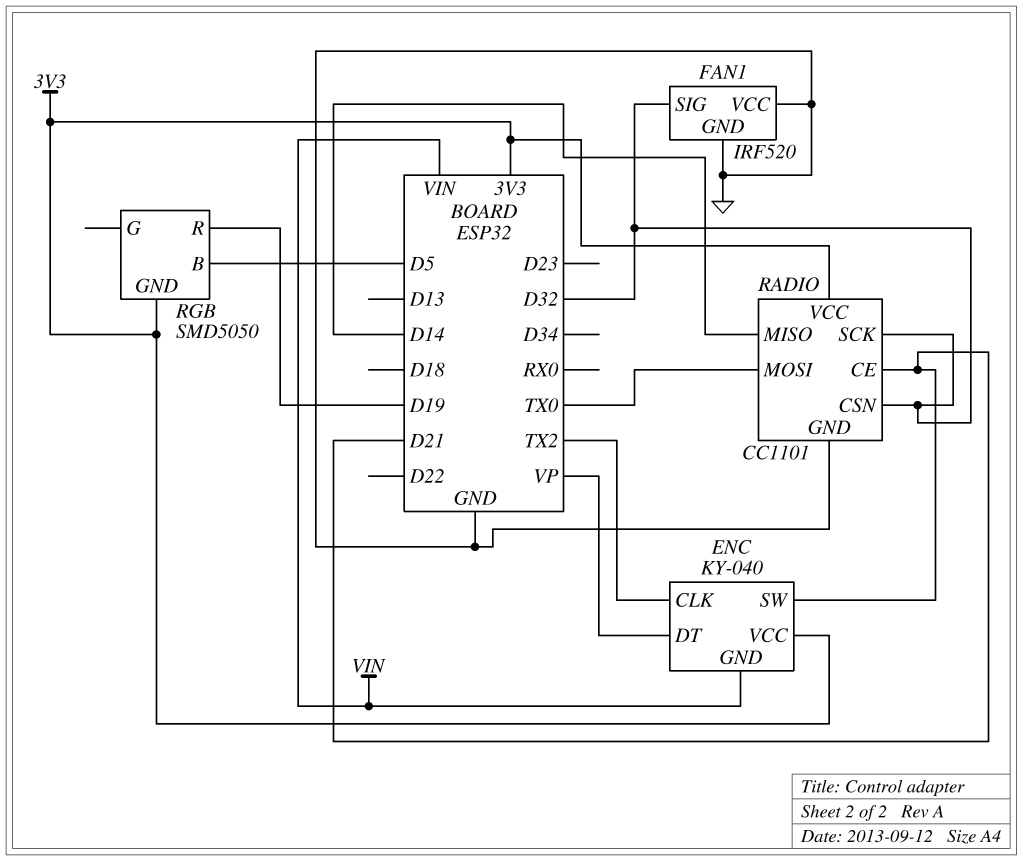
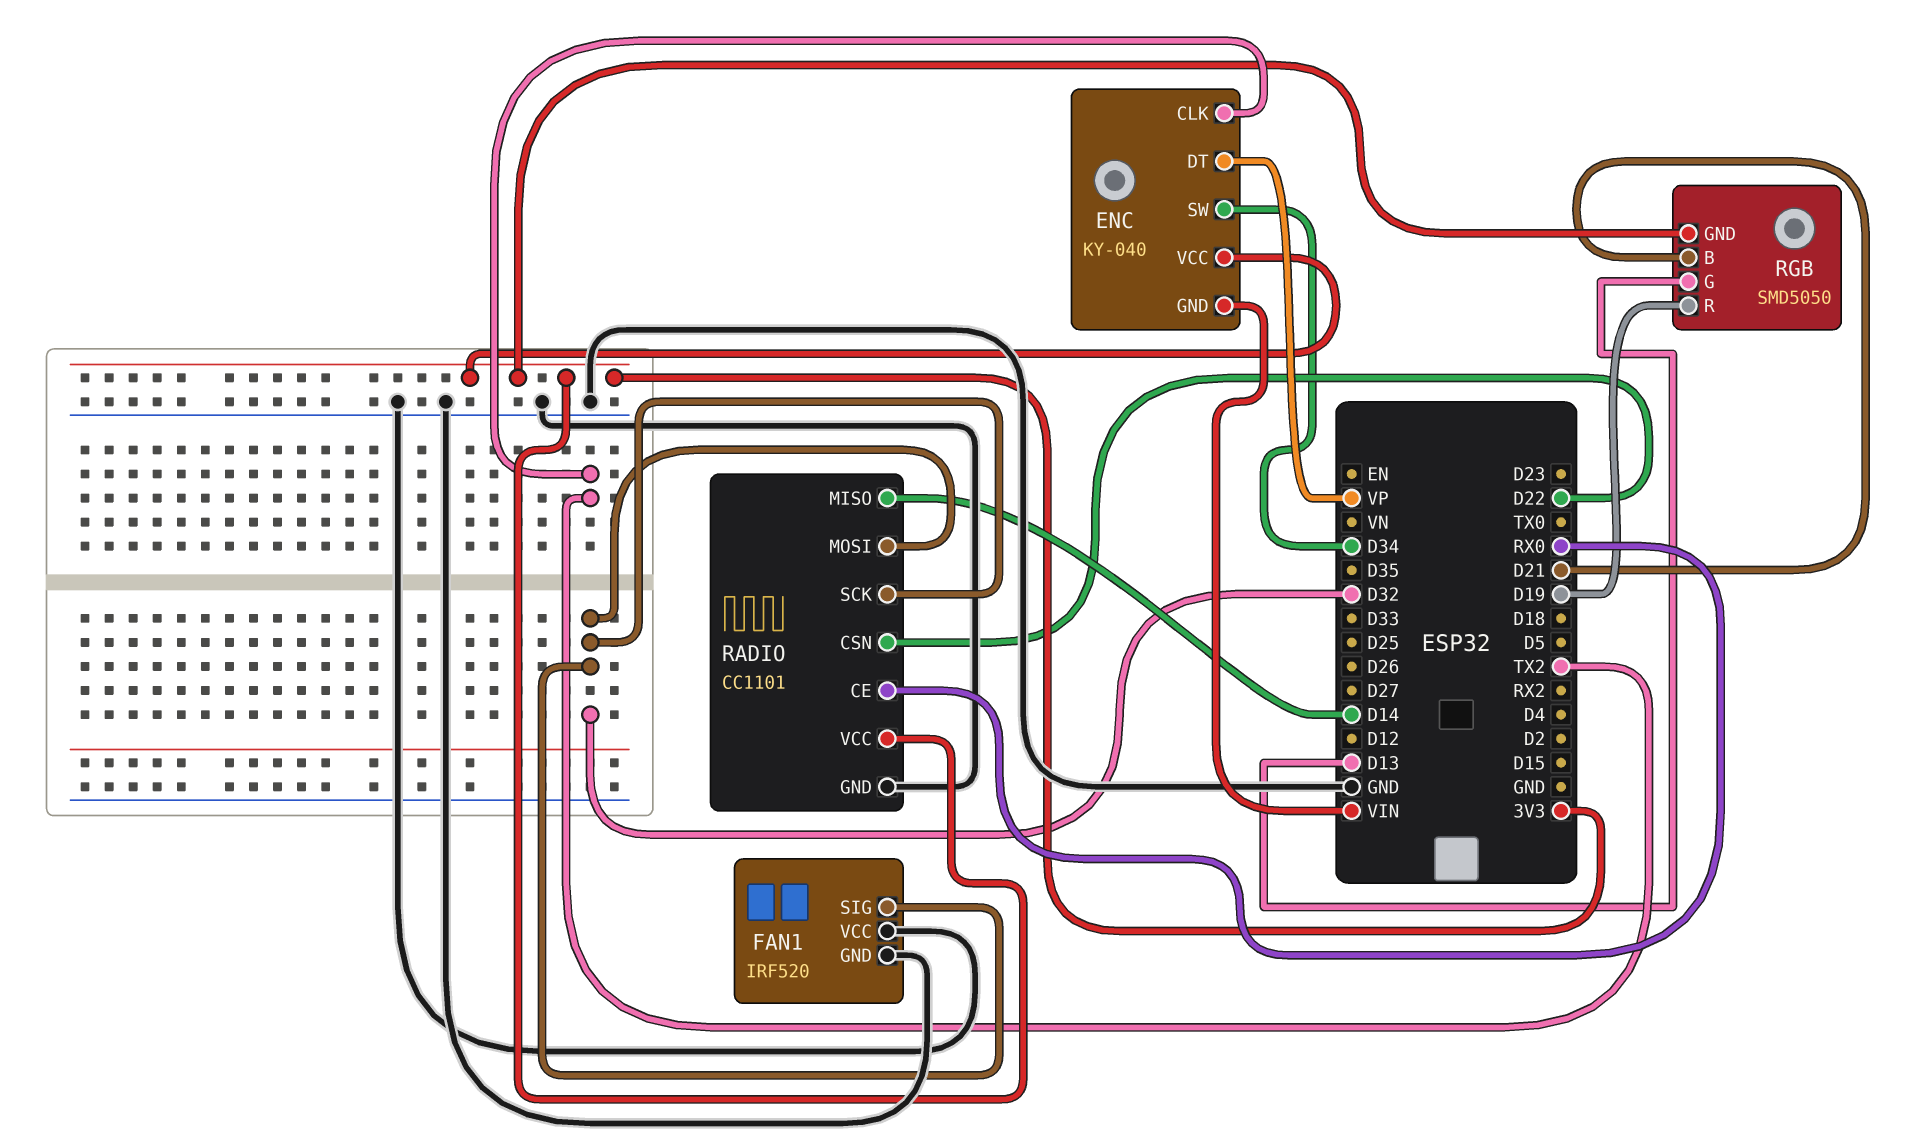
ENC pin SW: D21 -> D34
RADIO pin CE: D21 -> RX0
RADIO pin CSN: D32 -> D22
RADIO pin MOSI: TX0 -> D32
RGB pin B: D5 -> D21
RGB pin G: none -> D13

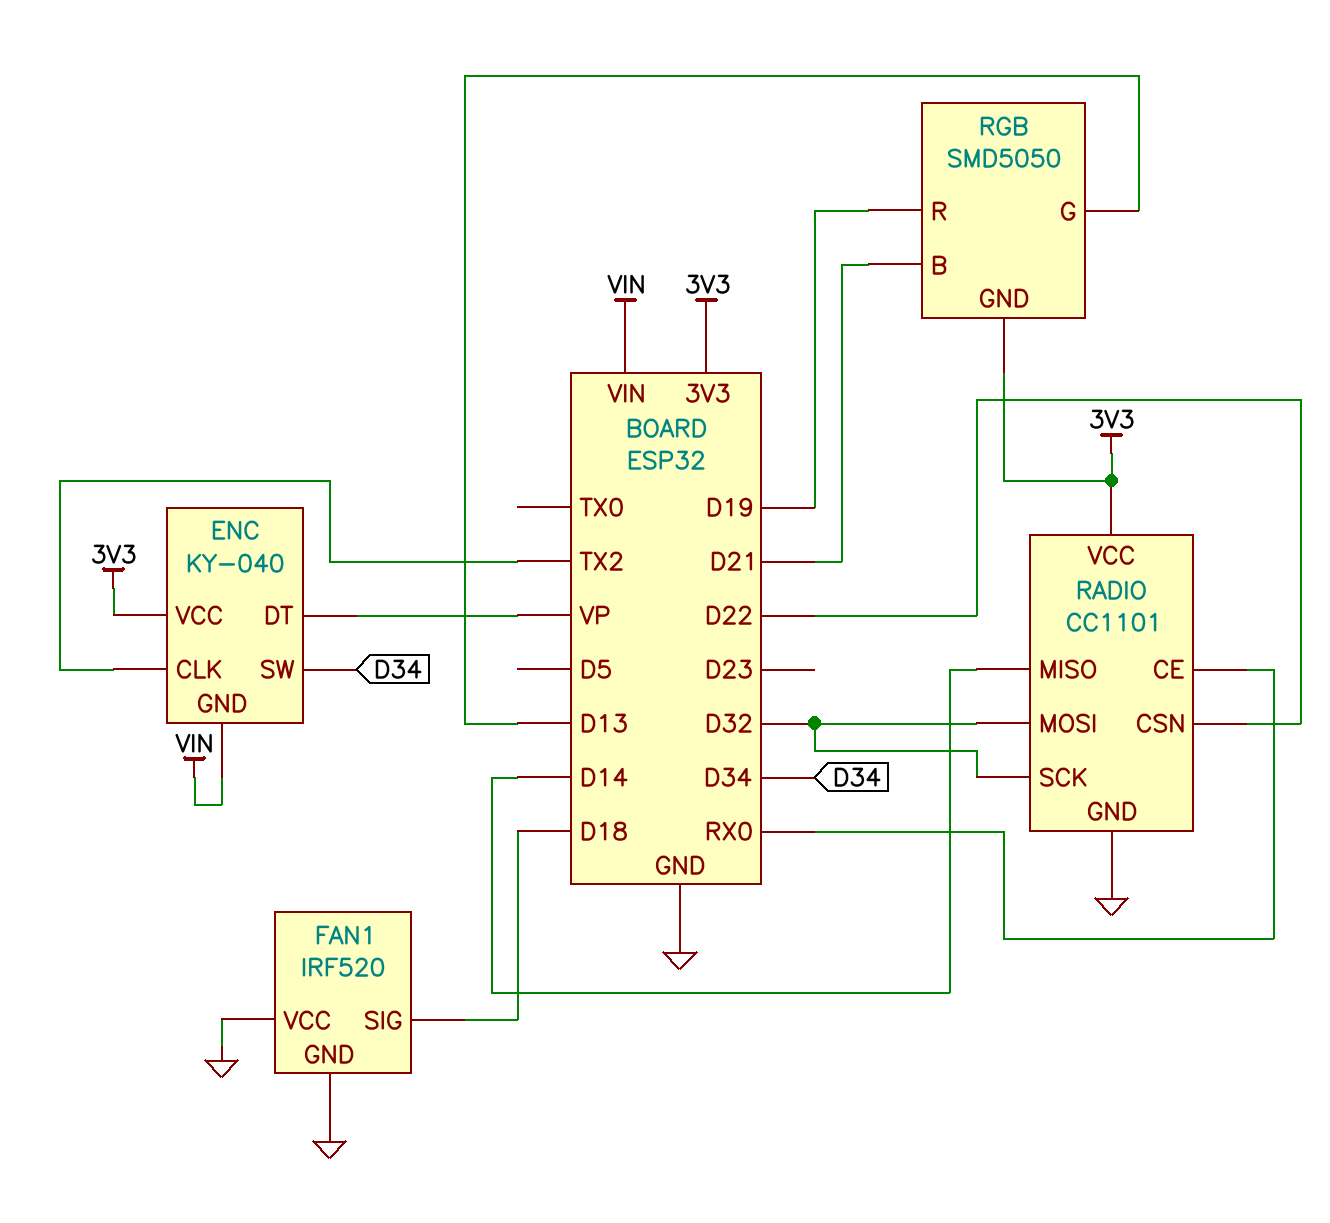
FAN1 pin SIG: D32 -> D18

